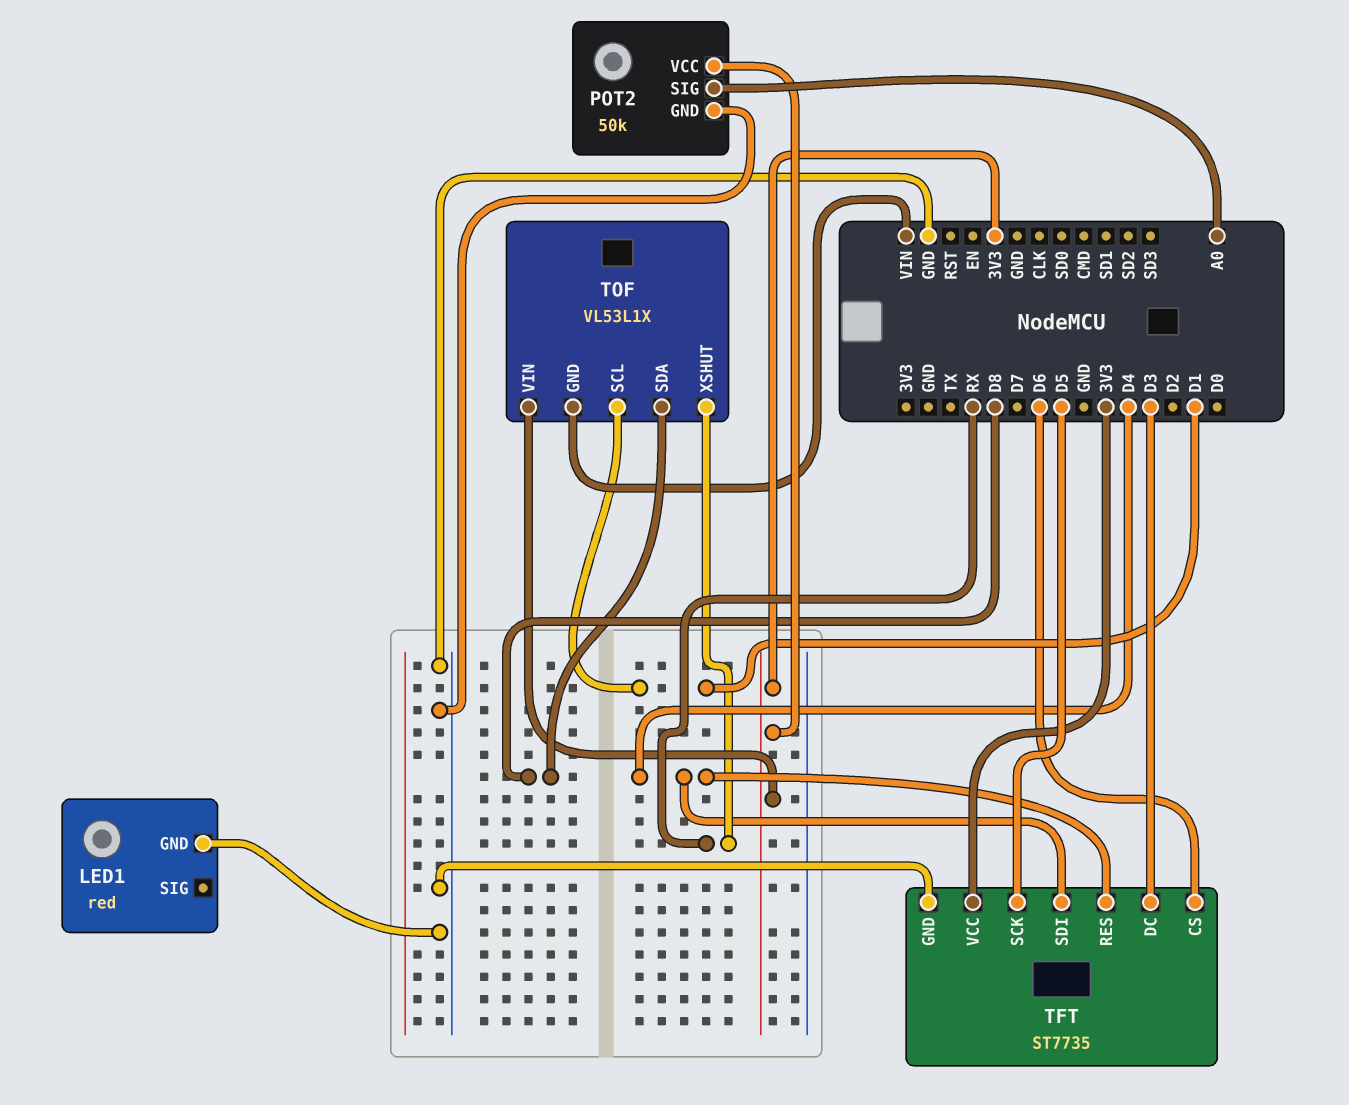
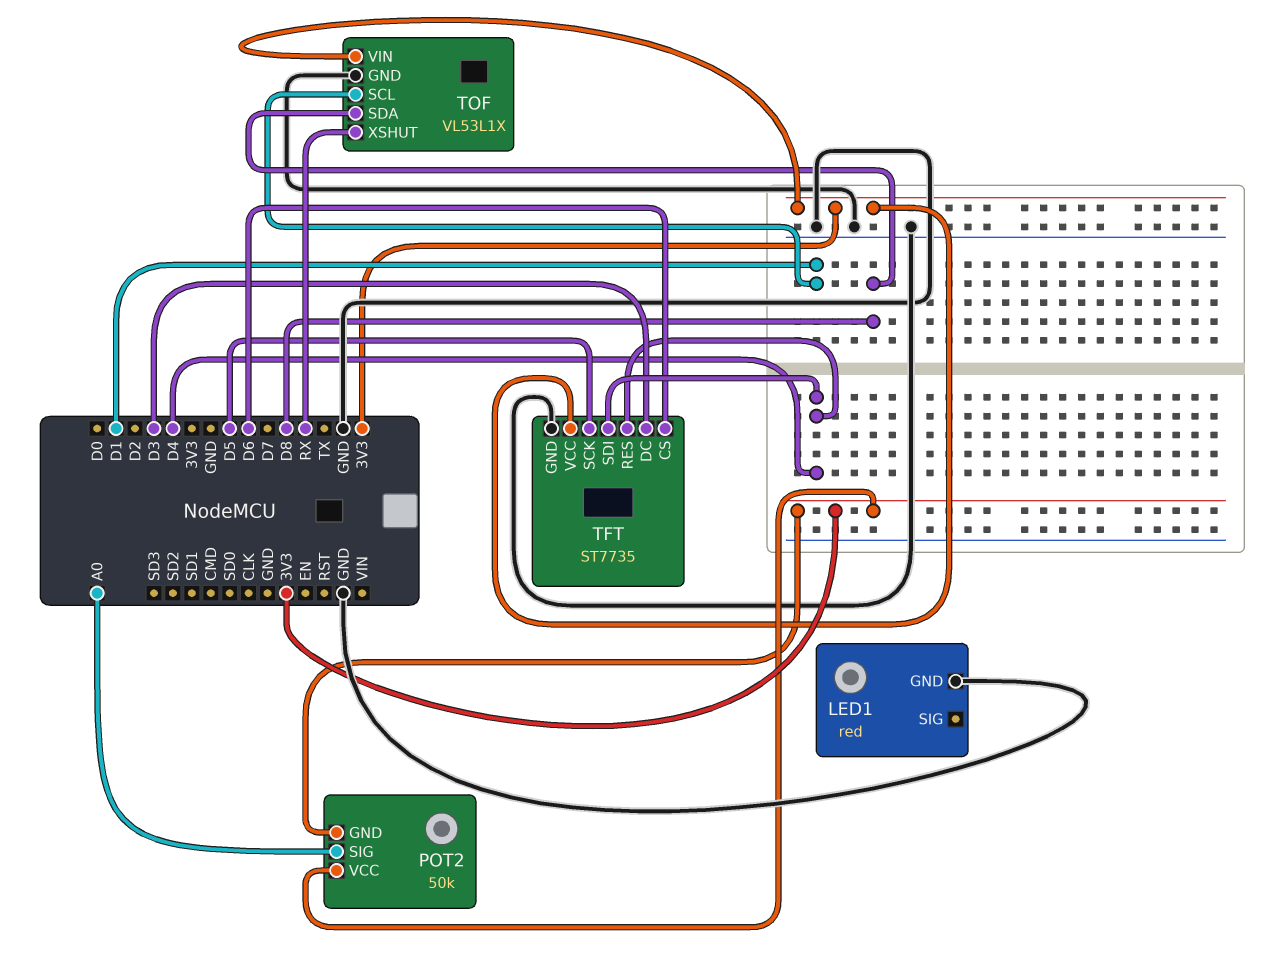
POT2 pin GND: GND -> 3V3
TOF pin GND: VIN -> GND

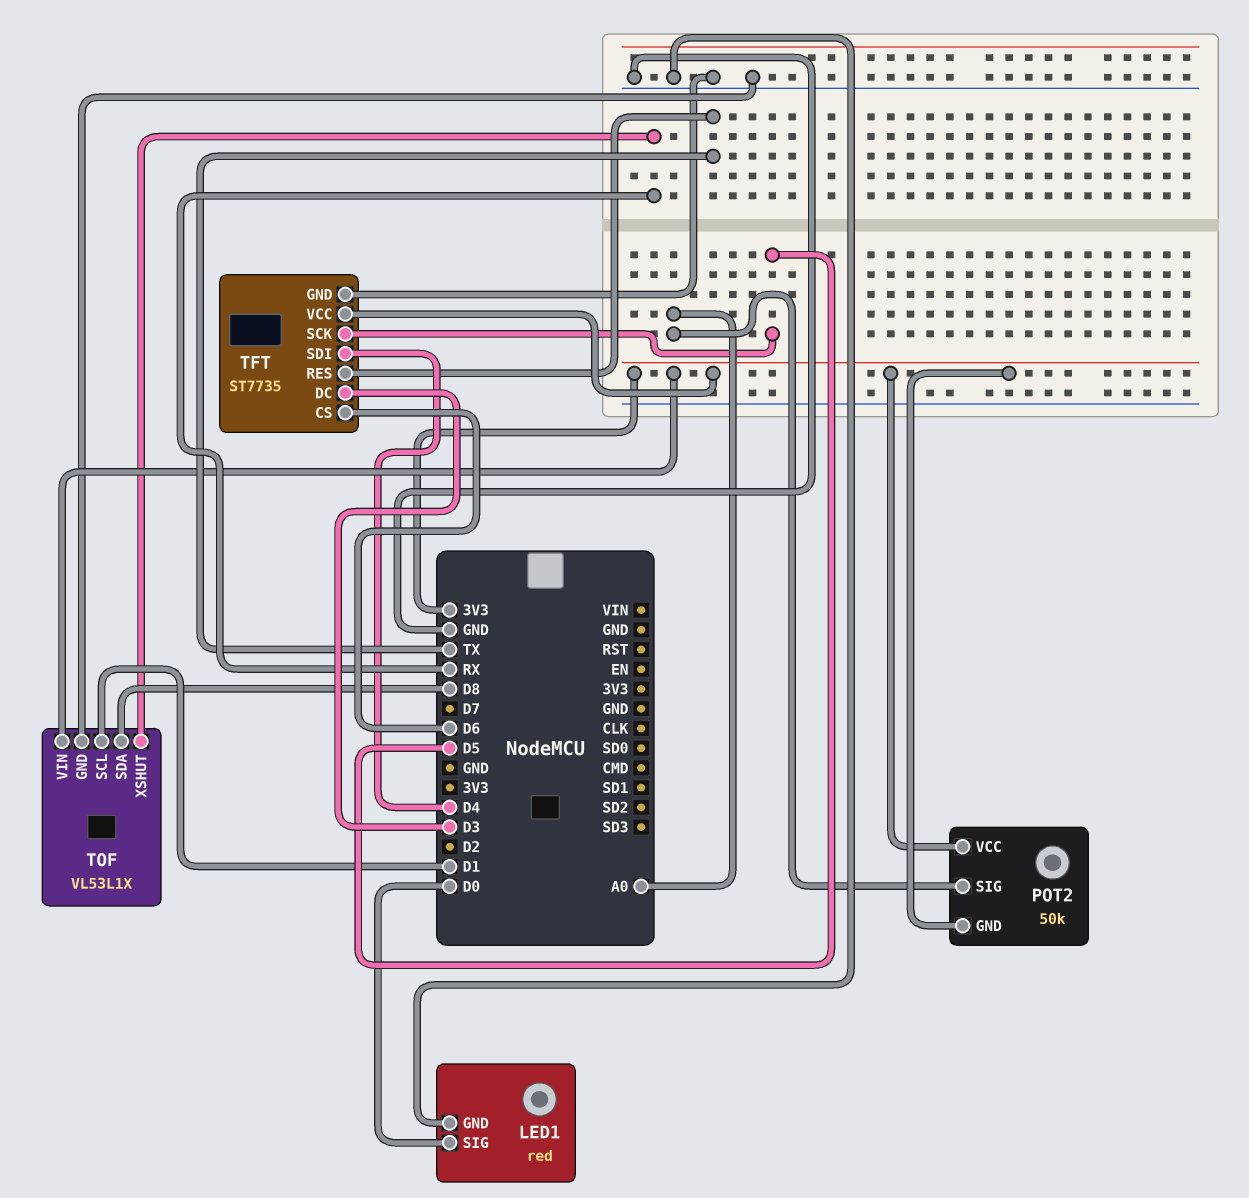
LED1 pin SIG: none -> D0
TFT pin RES: D4 -> TX

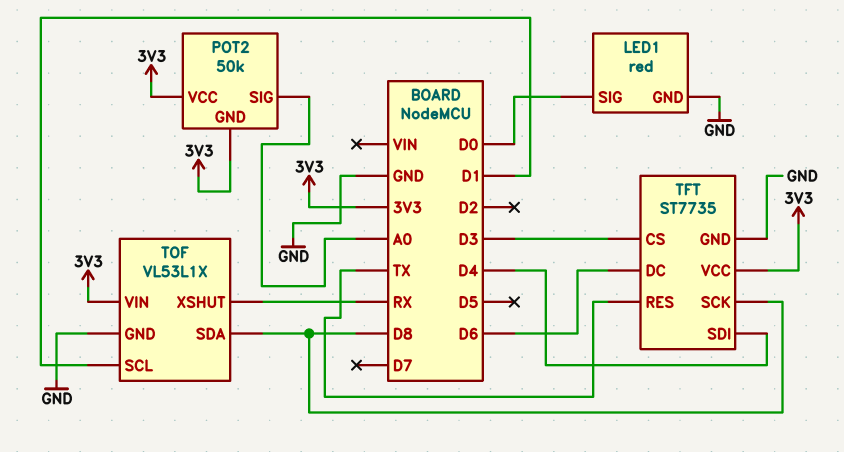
TFT pin CS: D6 -> D3
TFT pin DC: D3 -> D6
TFT pin SCK: D5 -> D8

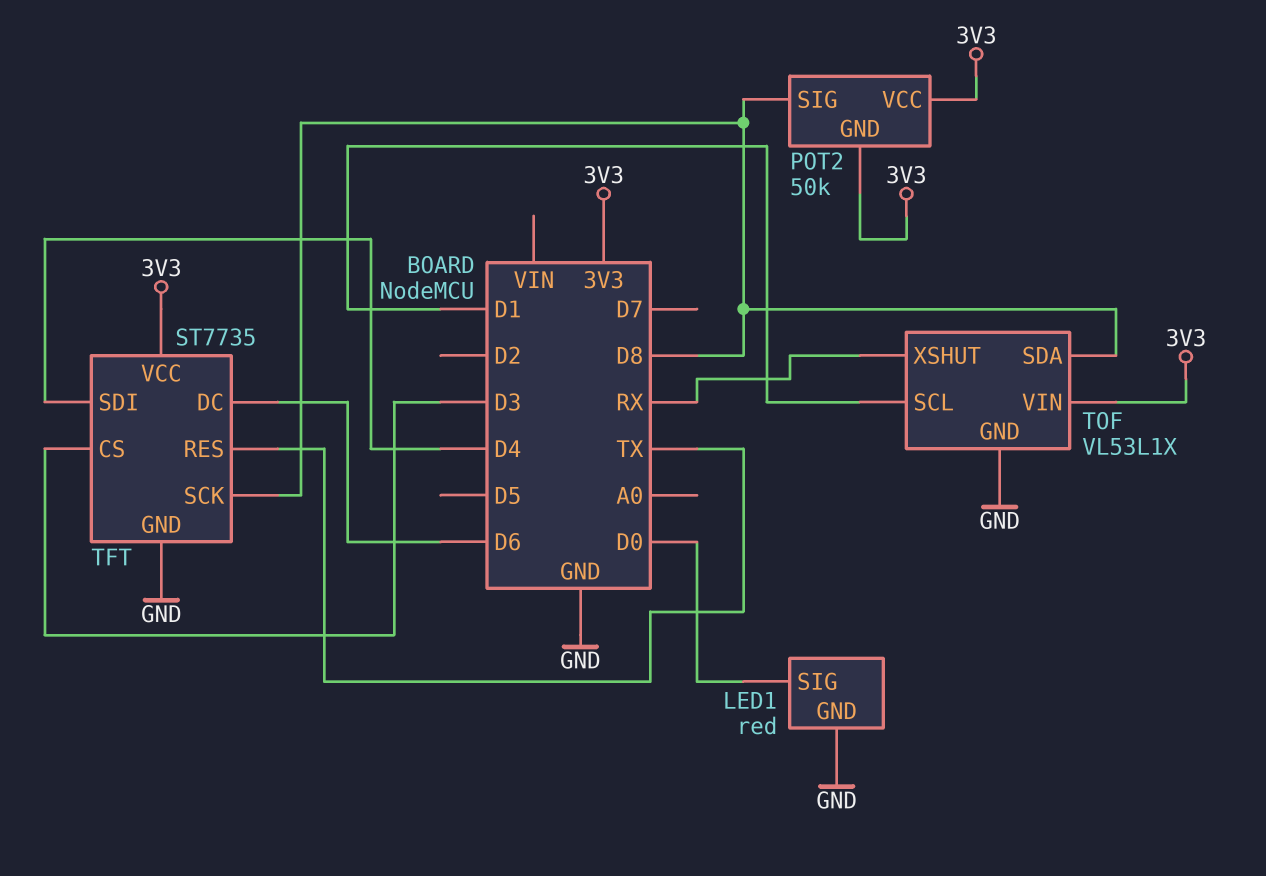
POT2 pin SIG: A0 -> D8

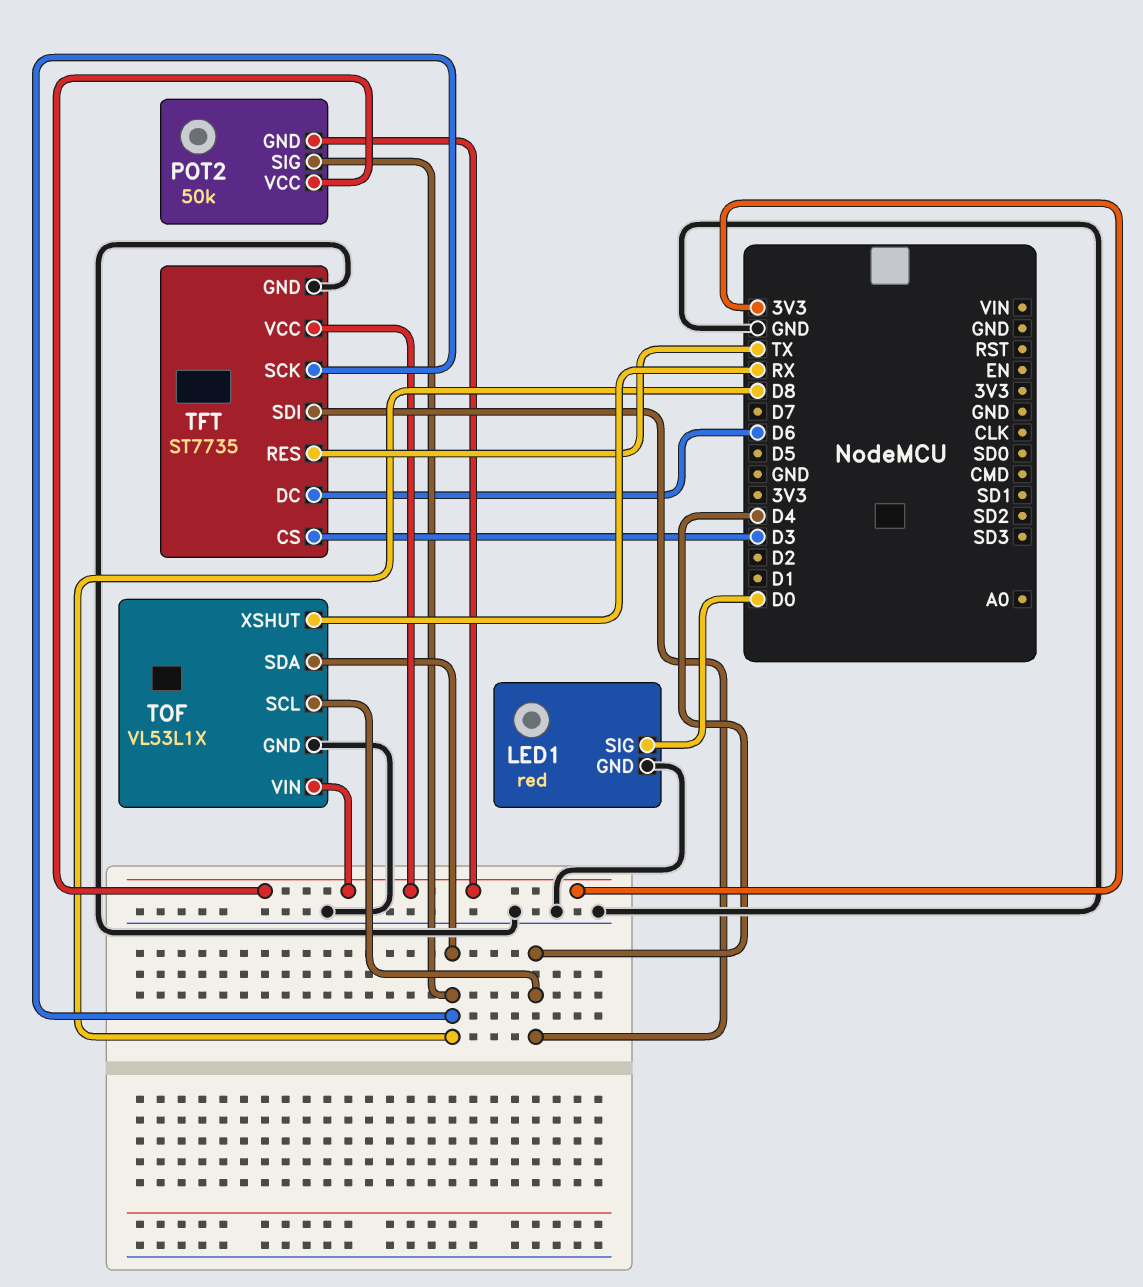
TOF pin SCL: D1 -> D4

